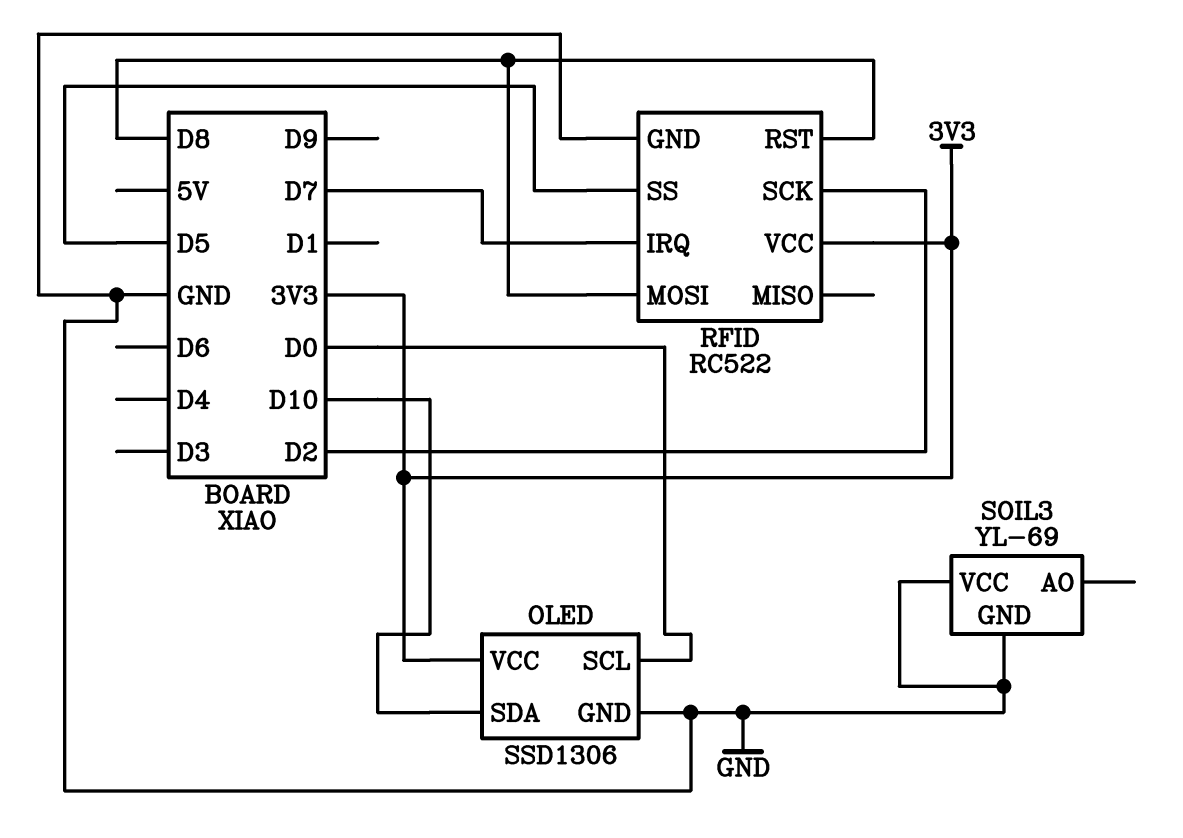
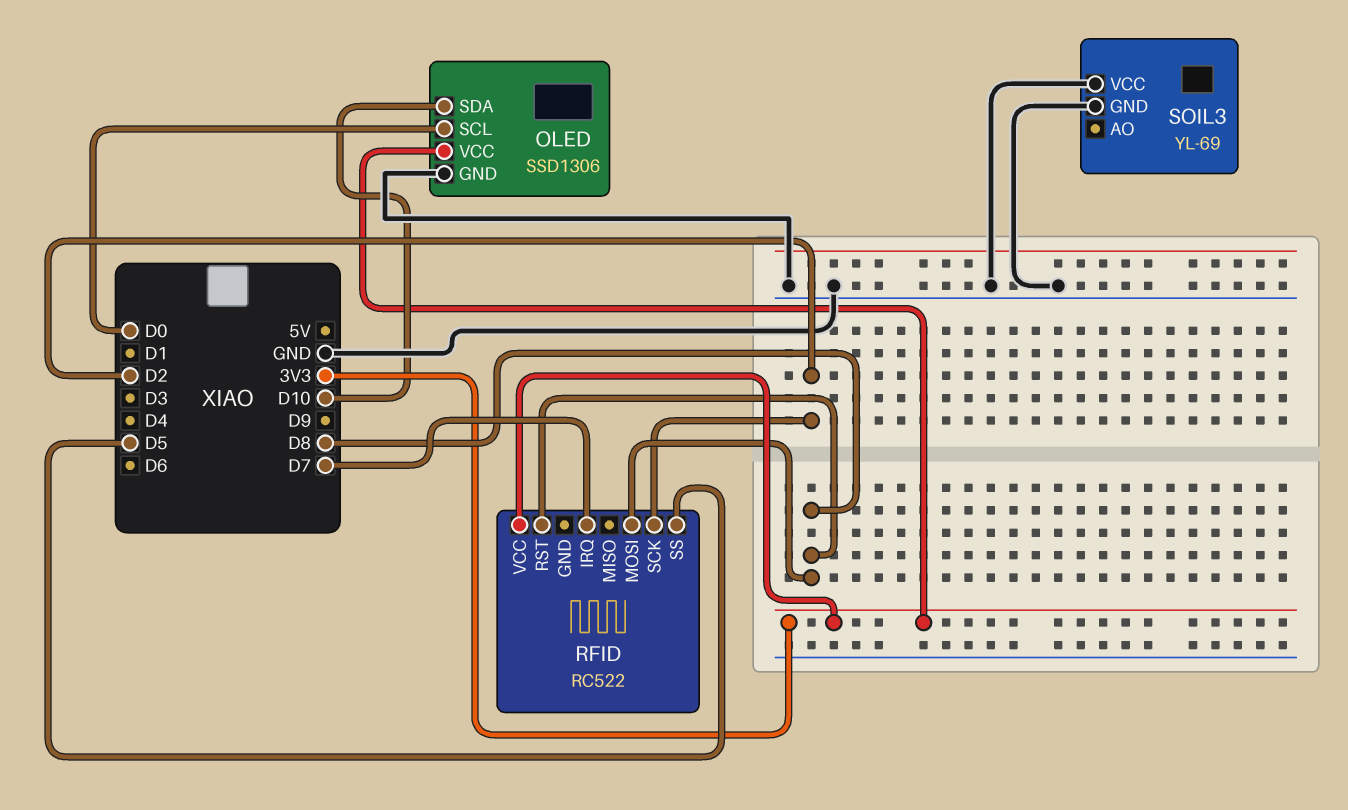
RFID pin GND: GND -> none

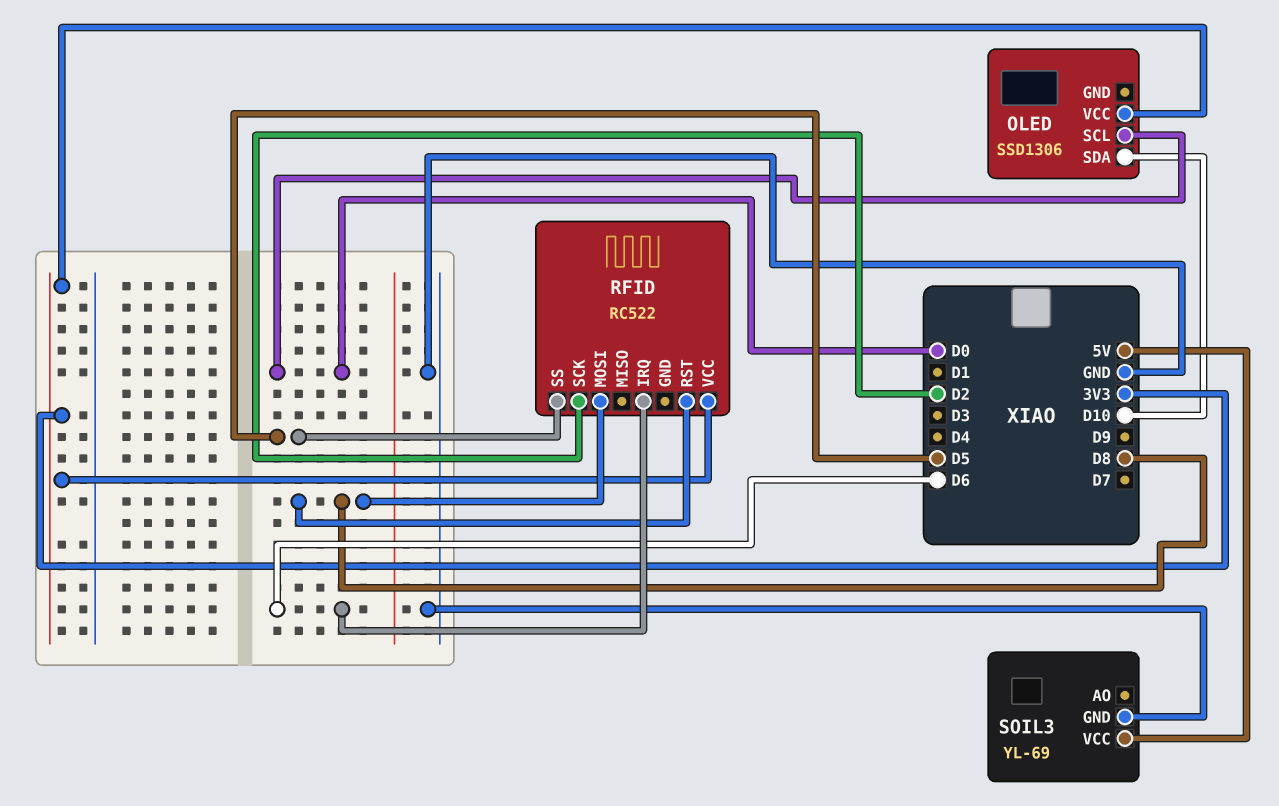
OLED pin GND: GND -> none
RFID pin IRQ: D7 -> D6
SOIL3 pin VCC: GND -> 5V

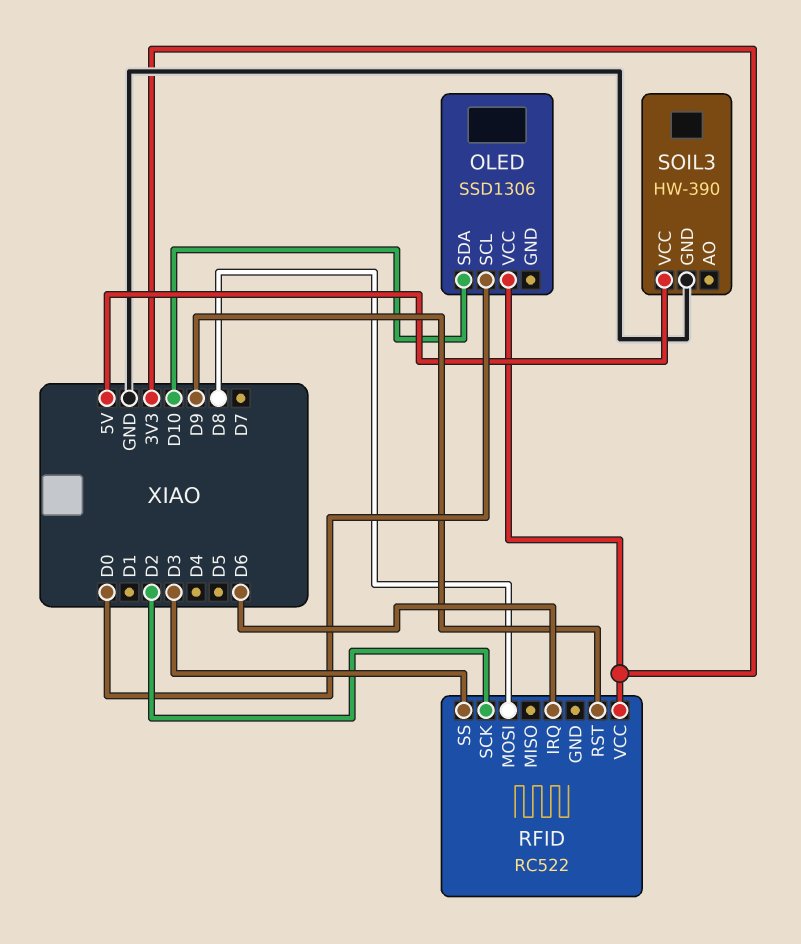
RFID pin RST: D8 -> D9
RFID pin SS: D5 -> D3
SOIL3: YL-69 -> HW-390

